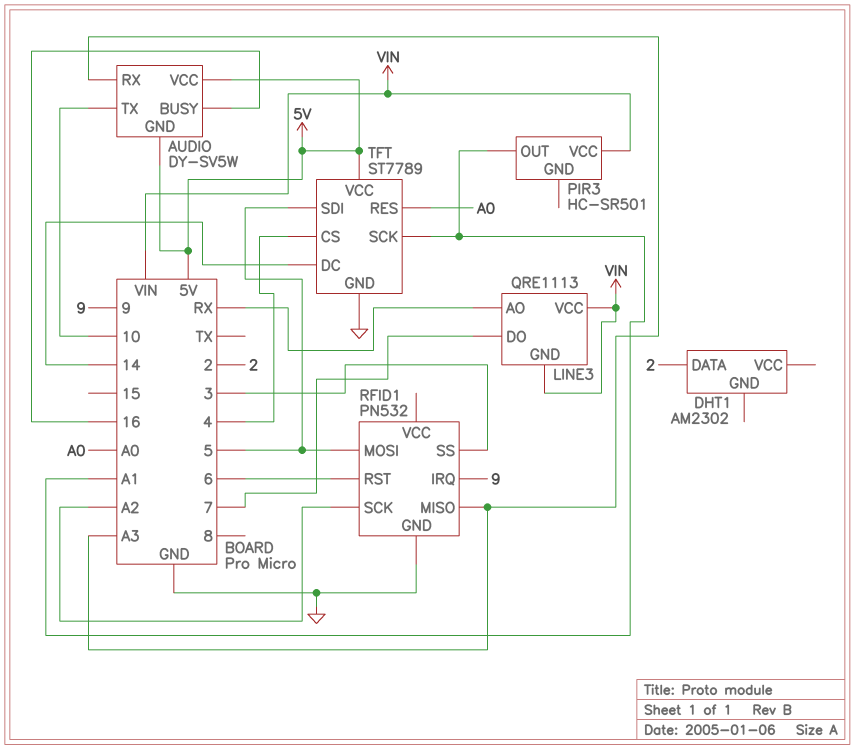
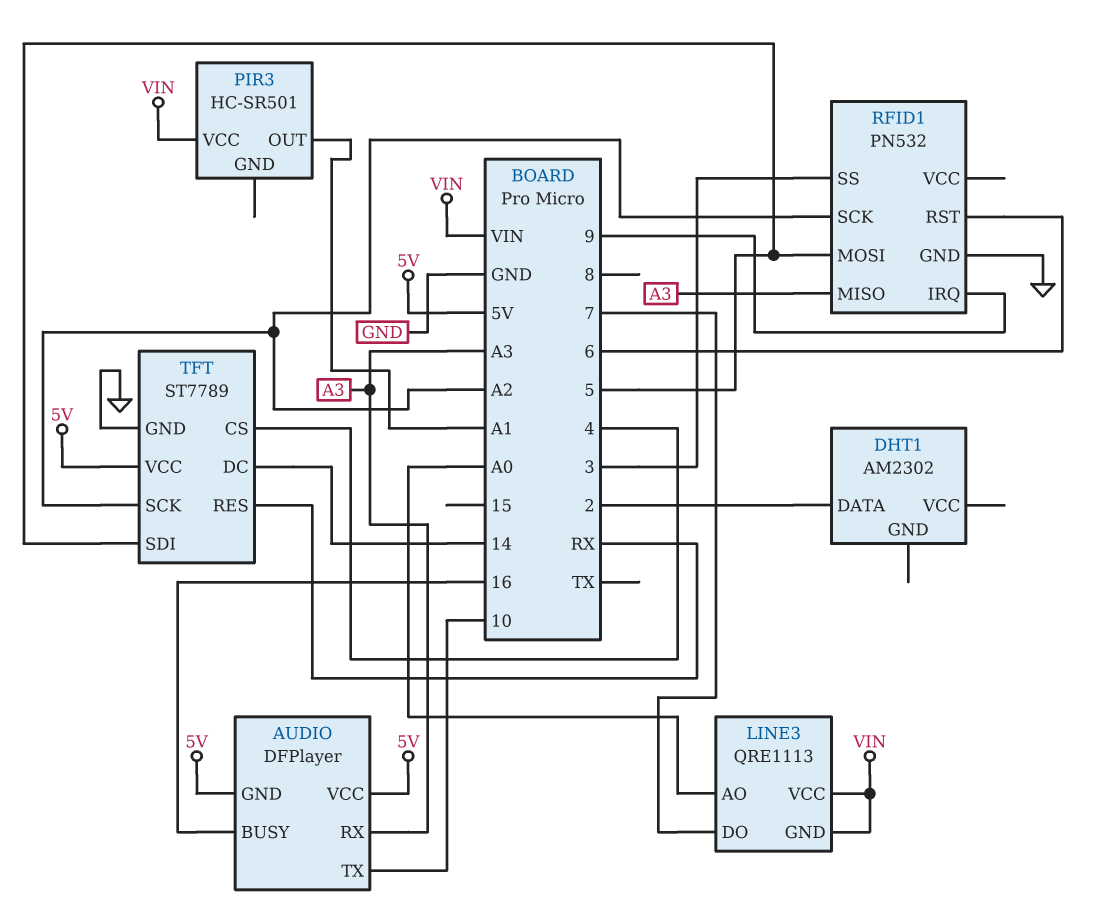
AUDIO: DY-SV5W -> DFPlayer
LINE3 pin AO: RX -> A0
TFT pin RES: A0 -> RX
TFT pin SCK: A1 -> A2

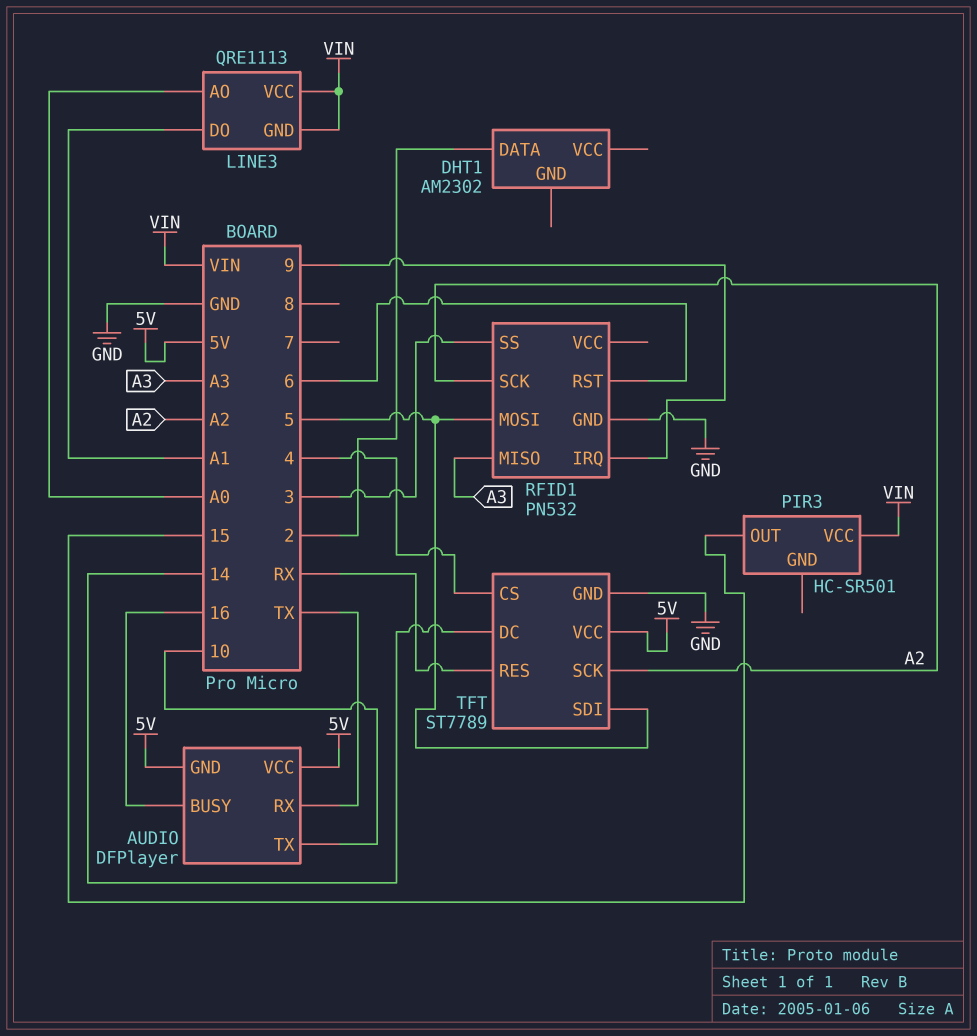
AUDIO pin RX: A3 -> TX
LINE3 pin DO: 7 -> A1
PIR3 pin OUT: A1 -> 15

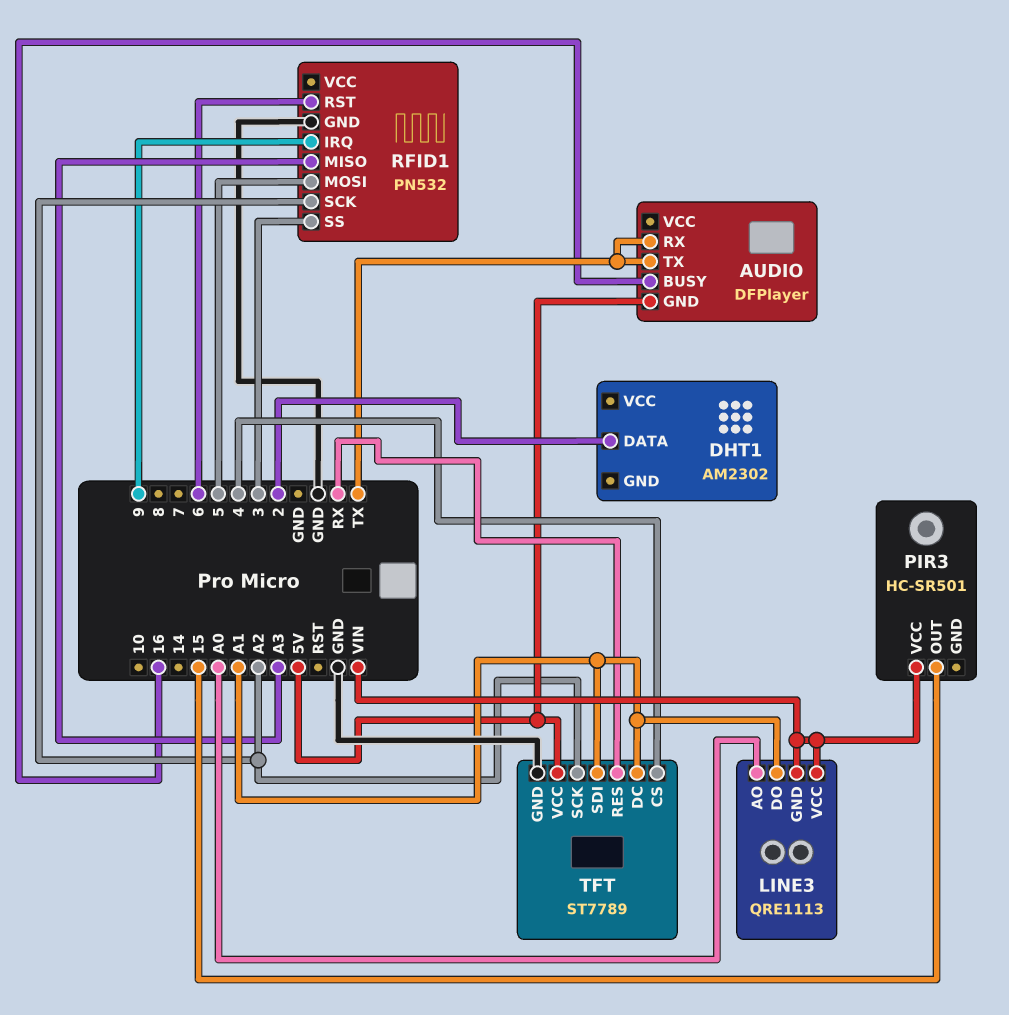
AUDIO pin TX: 10 -> TX
AUDIO pin VCC: 5V -> none
TFT pin DC: 14 -> A1
TFT pin SDI: 5 -> A1

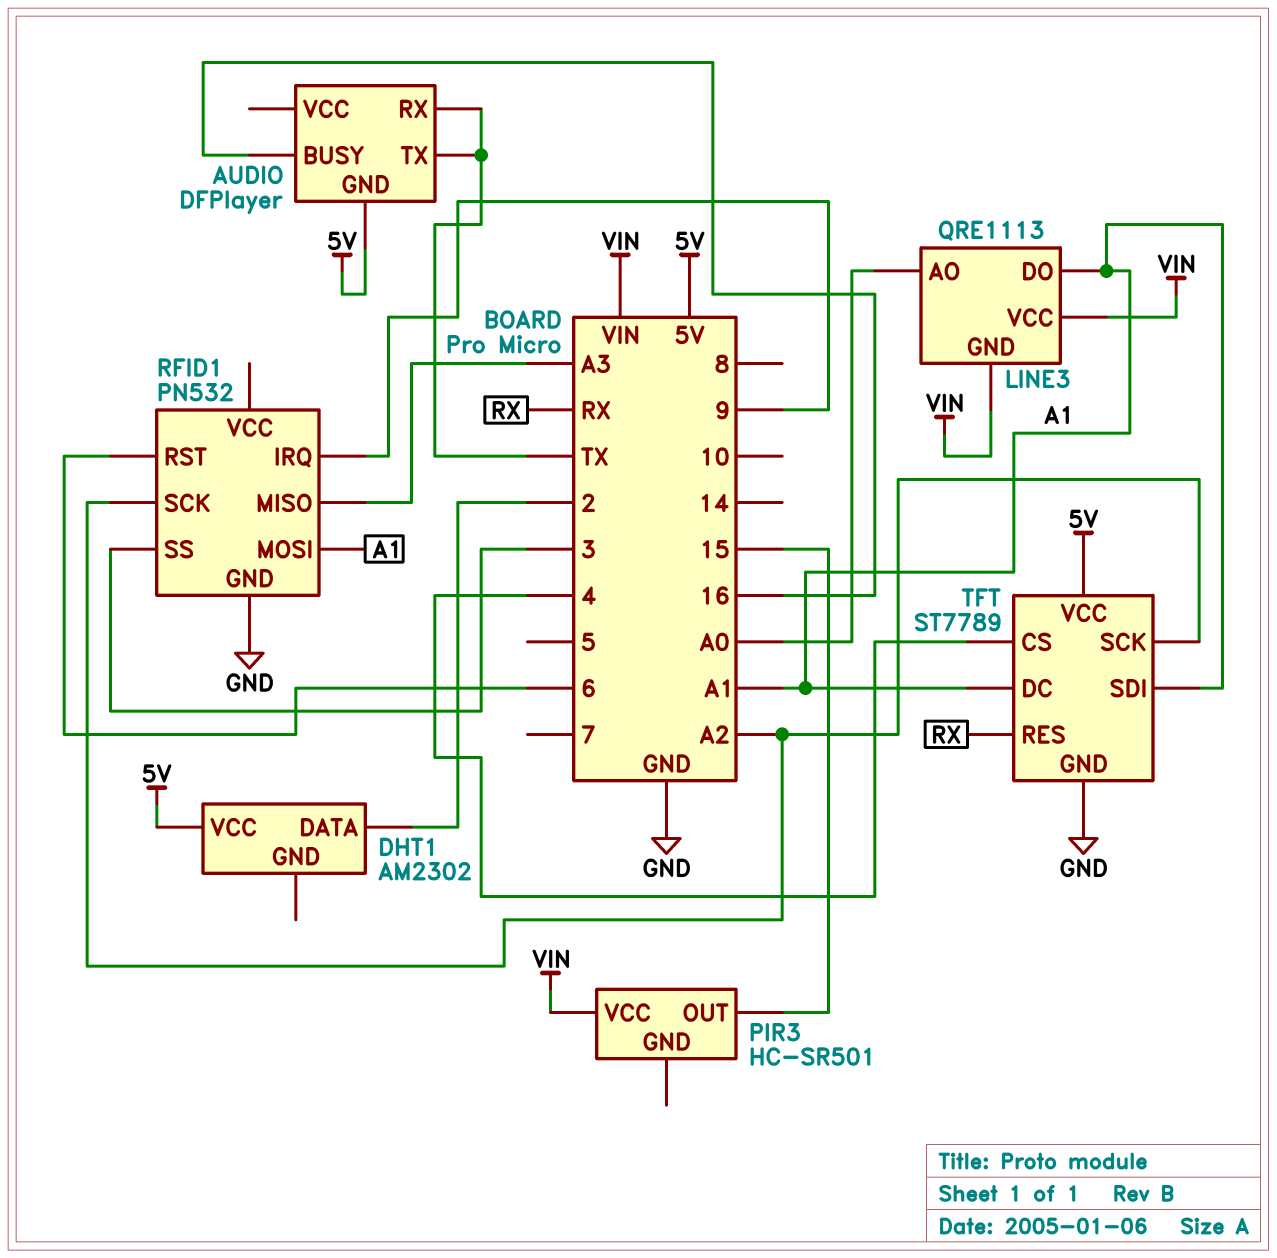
DHT1 pin VCC: none -> 5V
RFID1 pin MOSI: 5 -> A1

